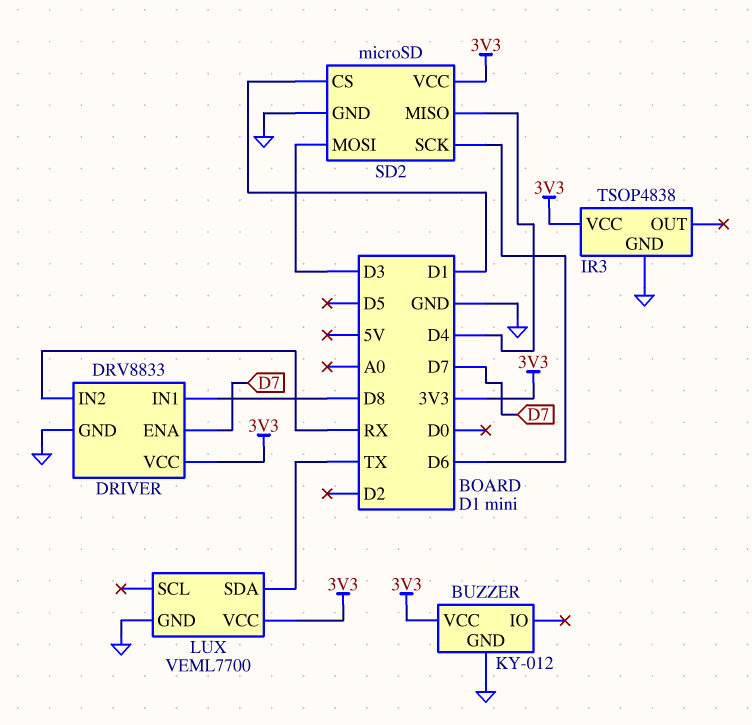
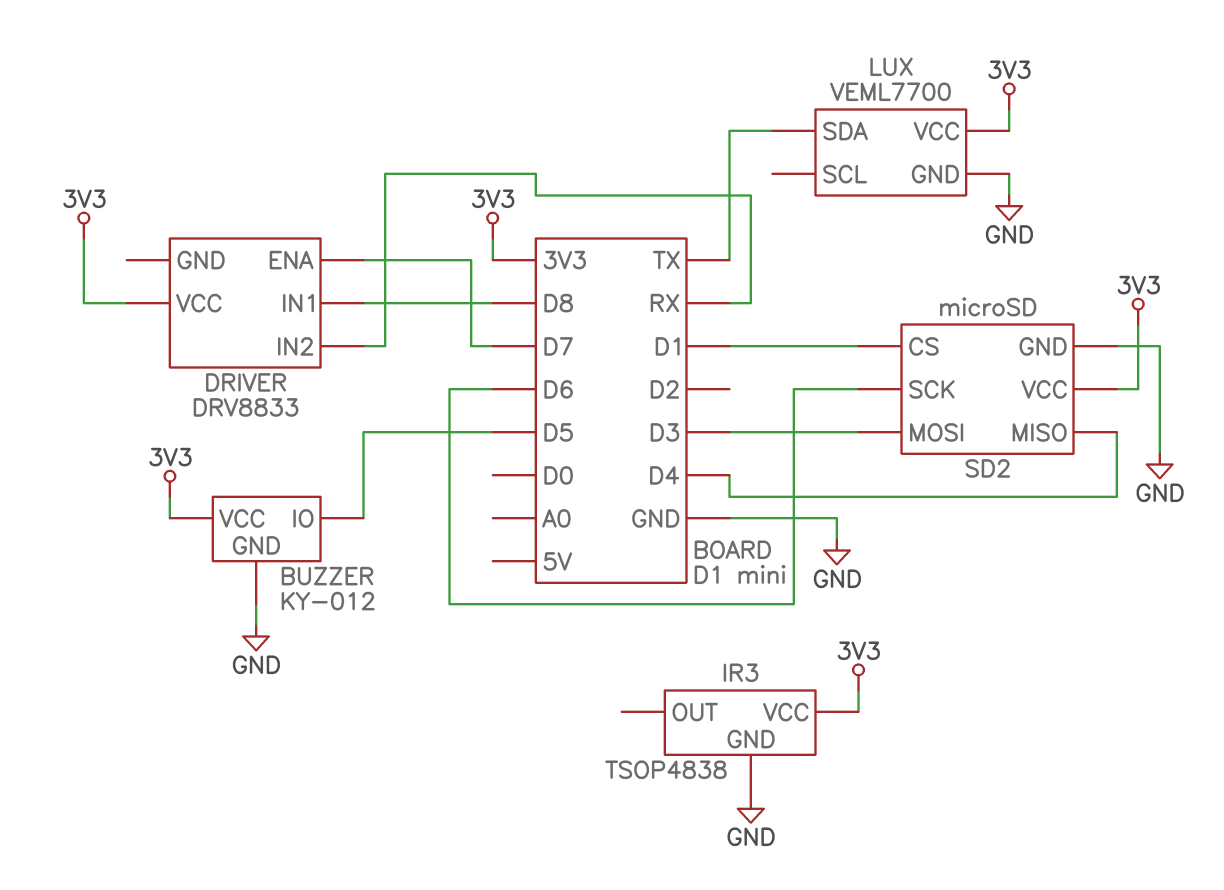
BUZZER pin IO: none -> D5
DRIVER pin GND: GND -> none

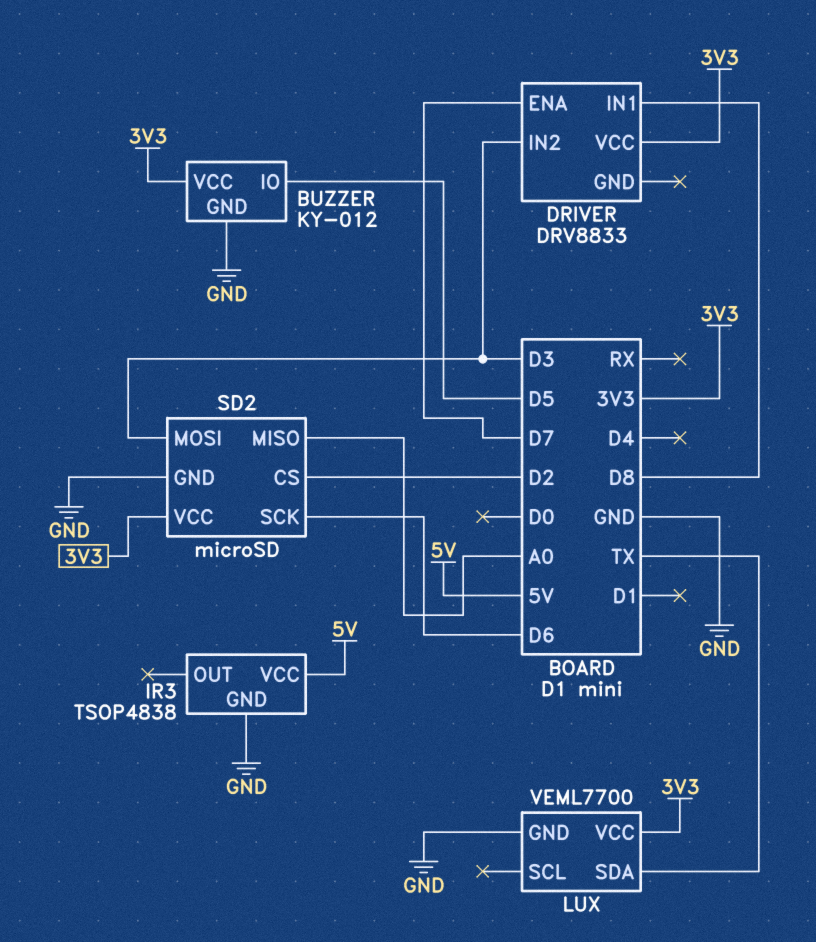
DRIVER pin IN2: RX -> D3
IR3 pin VCC: 3V3 -> 5V
SD2 pin CS: D1 -> D2
SD2 pin MISO: D4 -> A0

